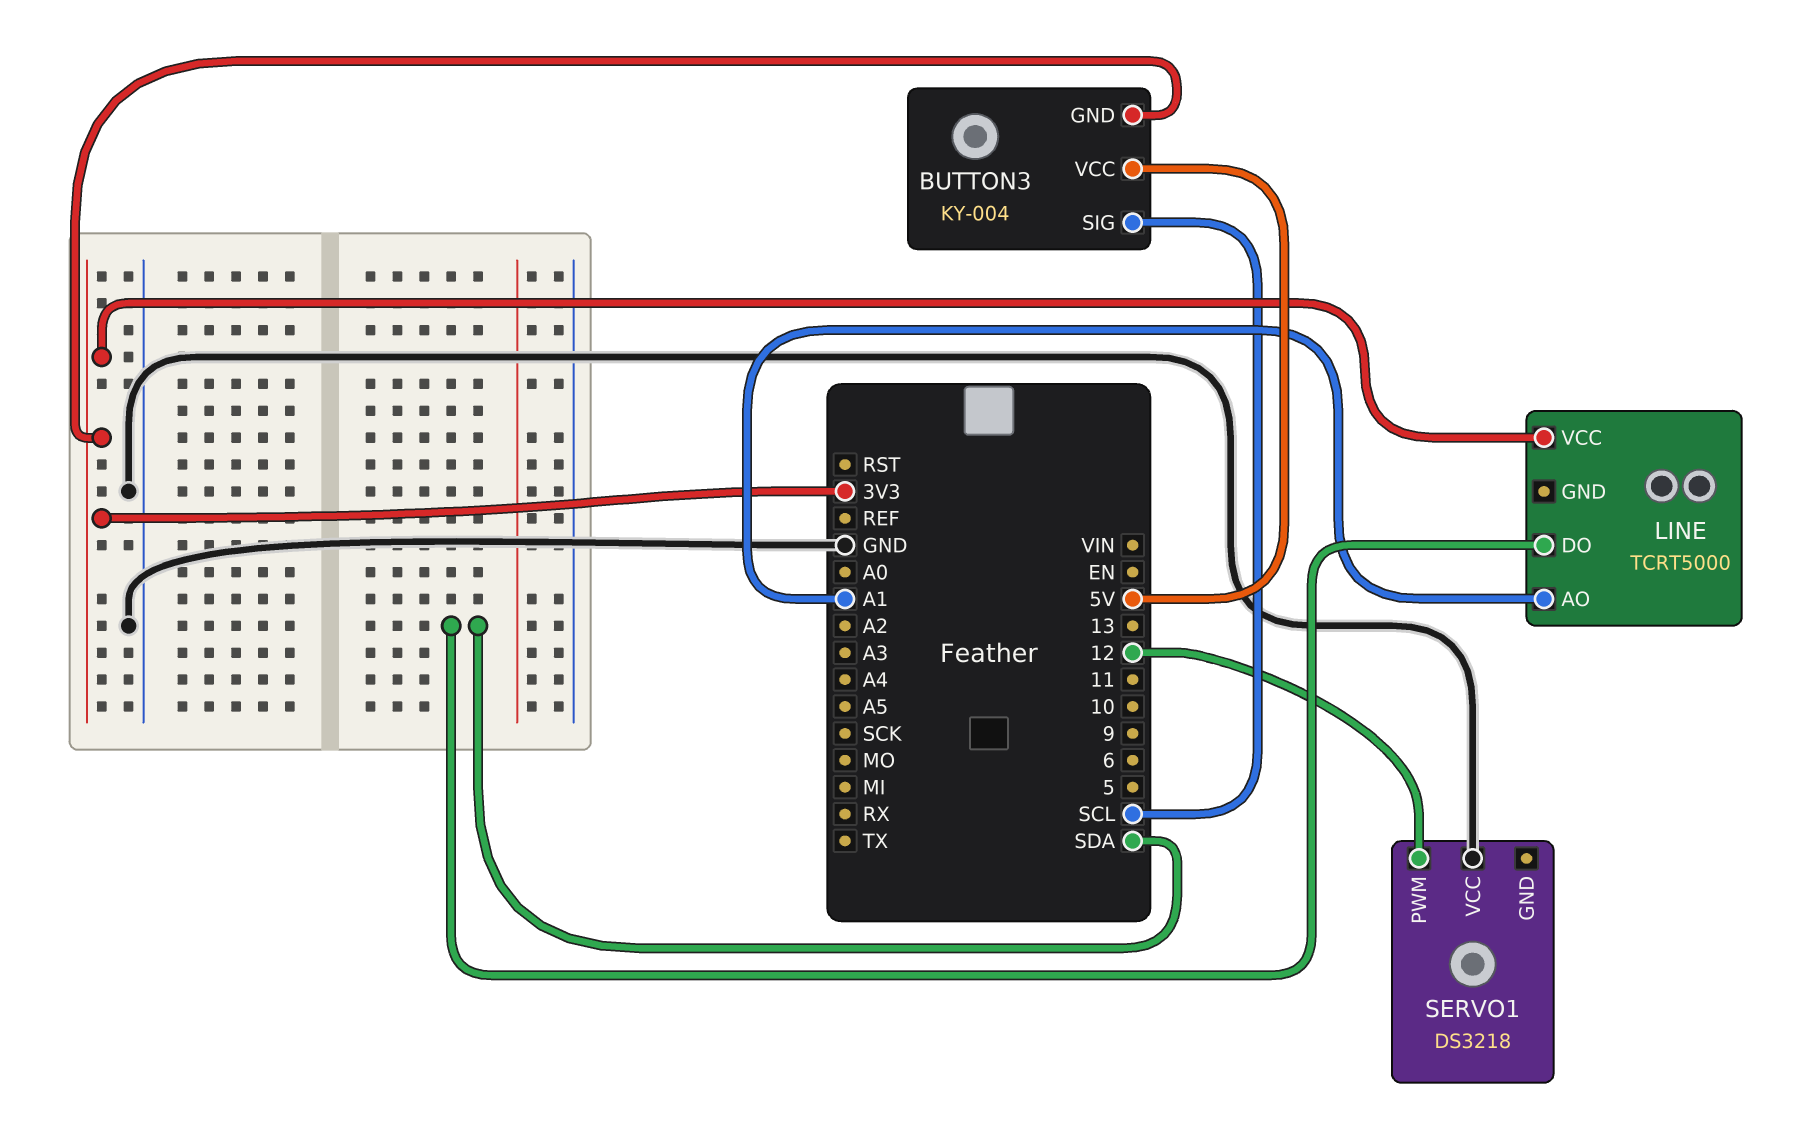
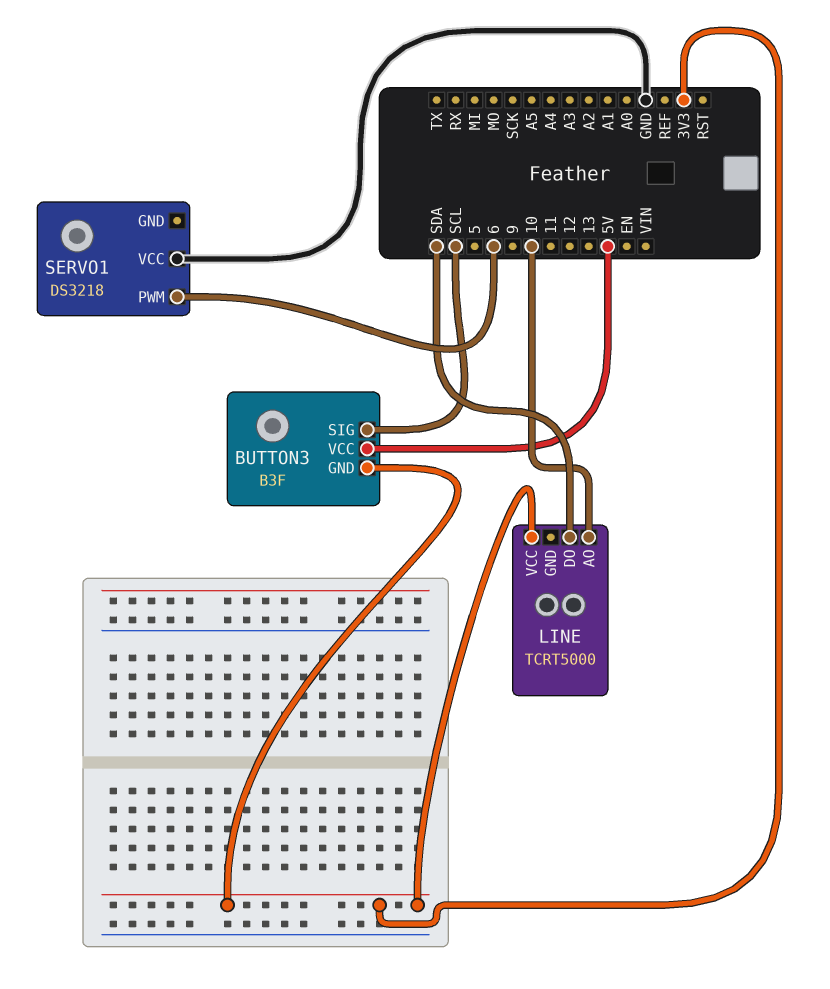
BUTTON3: KY-004 -> B3F
LINE pin AO: A1 -> 10
SERVO1 pin PWM: 12 -> 6

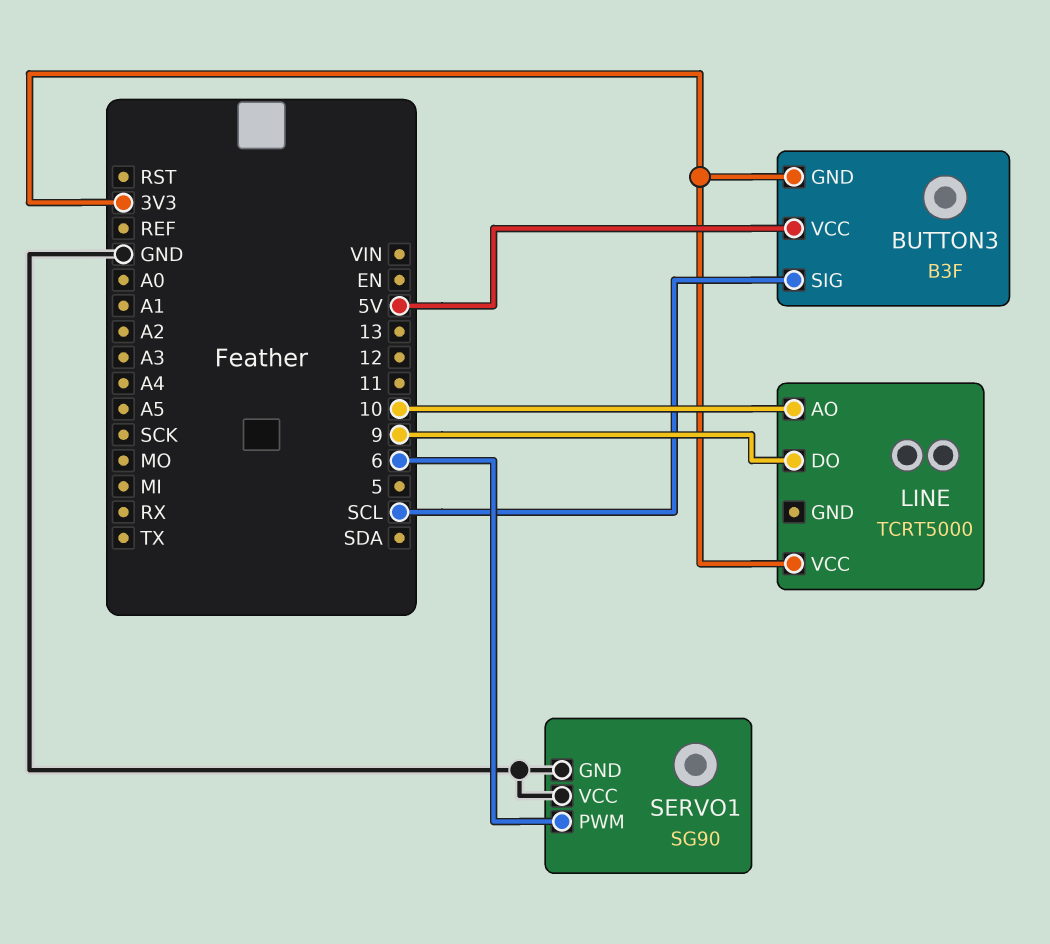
LINE pin DO: SDA -> 9
SERVO1: DS3218 -> SG90
SERVO1 pin GND: none -> GND

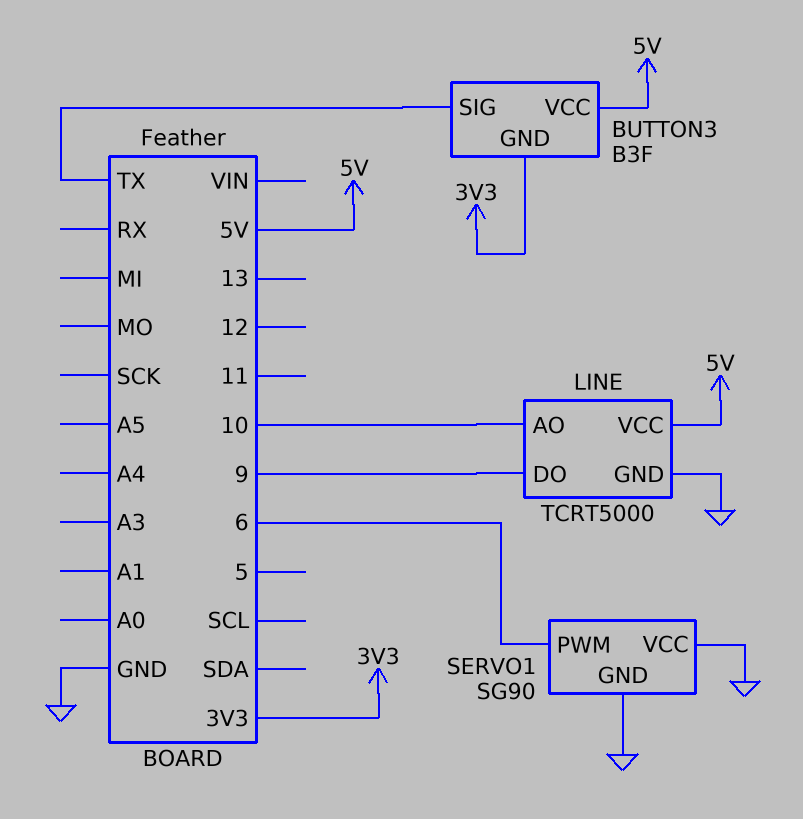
BUTTON3 pin SIG: SCL -> TX
LINE pin GND: none -> GND
LINE pin VCC: 3V3 -> 5V

